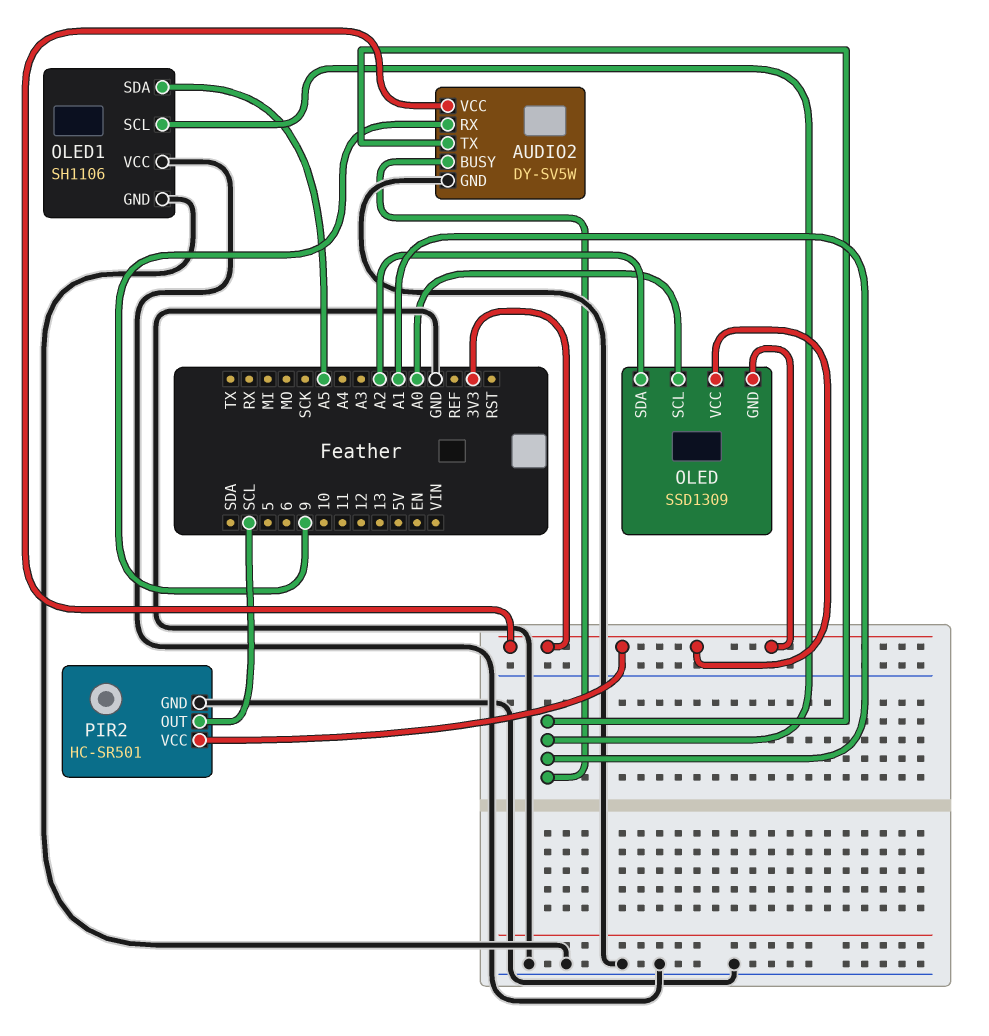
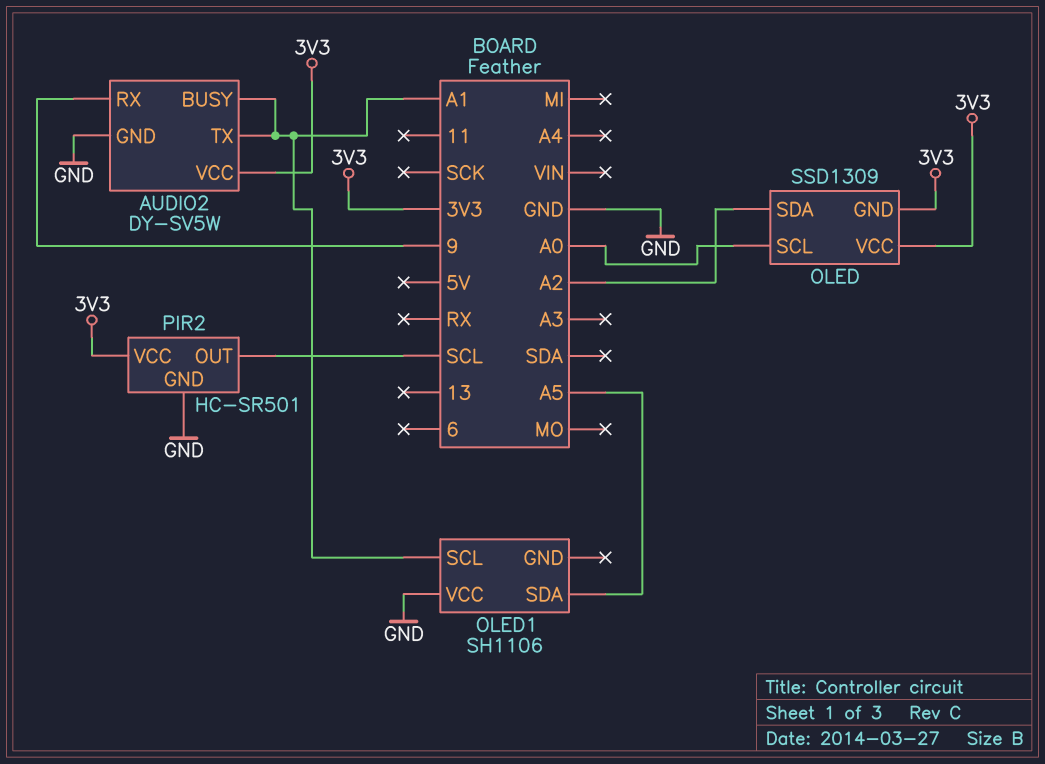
OLED1 pin GND: GND -> none

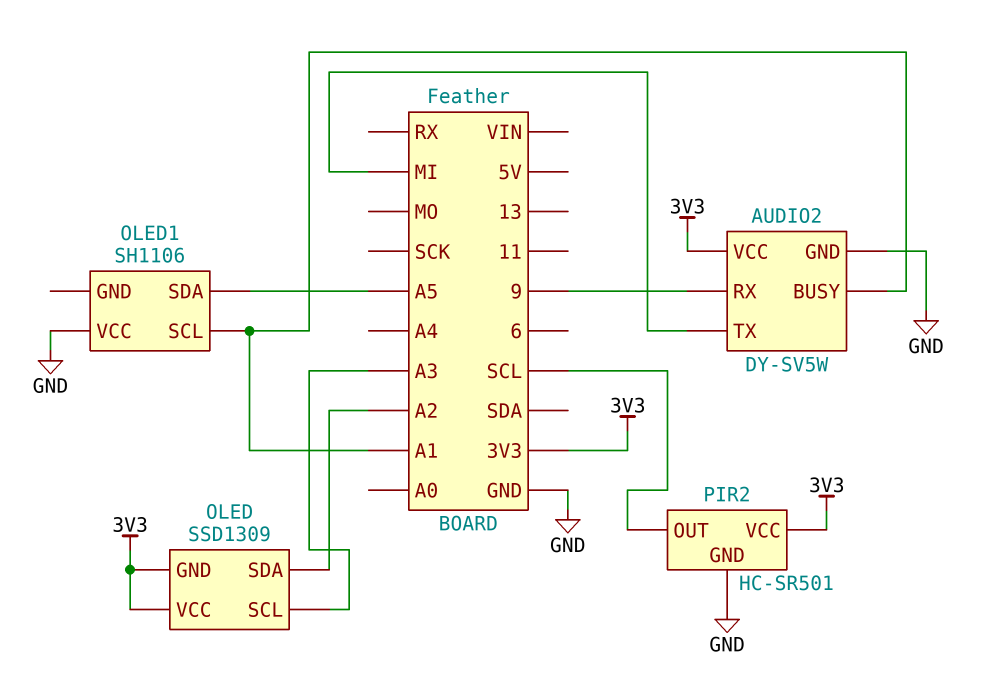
AUDIO2 pin TX: A1 -> MI
OLED pin SCL: A0 -> A3

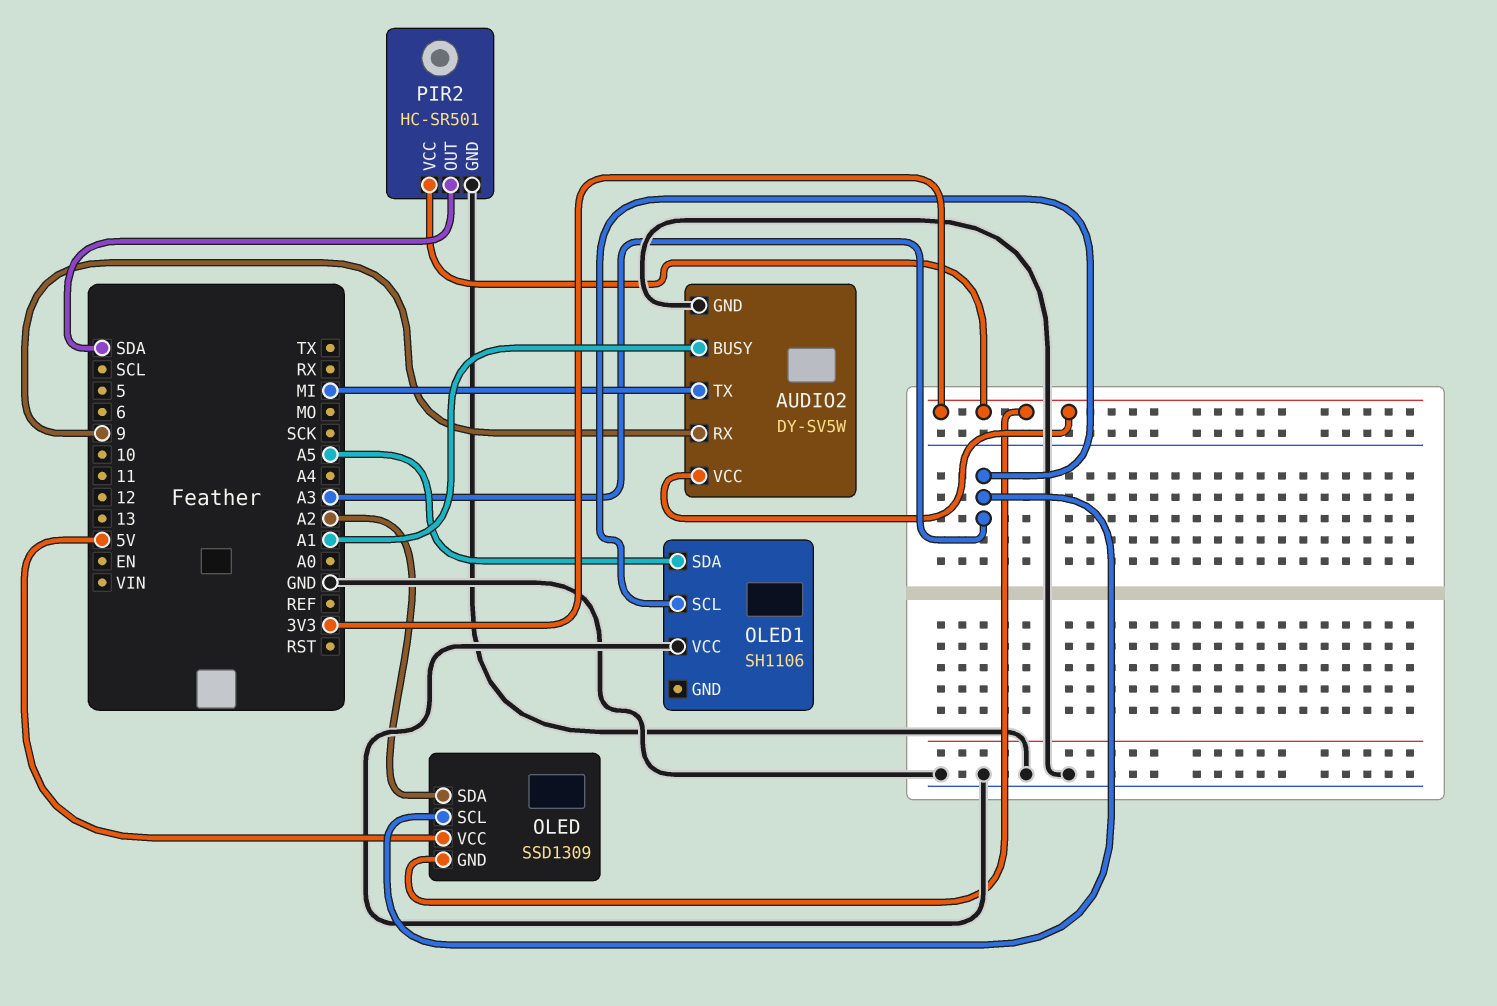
OLED pin VCC: 3V3 -> 5V
OLED1 pin SCL: A1 -> A3
PIR2 pin OUT: SCL -> SDA

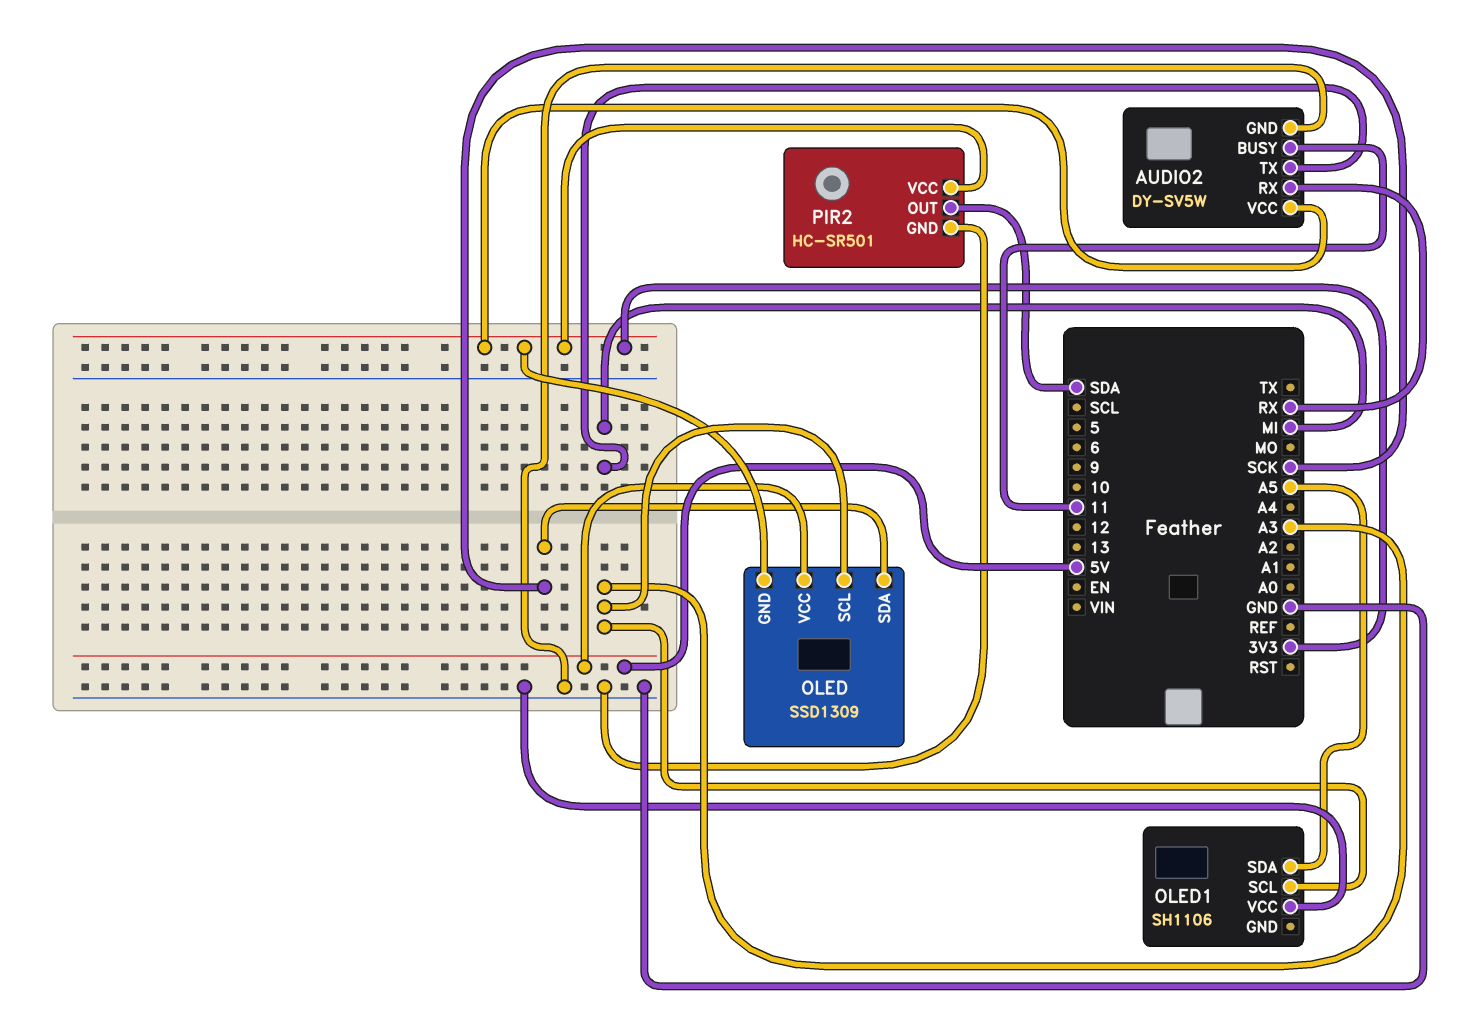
AUDIO2 pin BUSY: A1 -> 11
AUDIO2 pin RX: 9 -> RX
OLED pin SDA: A2 -> SCK

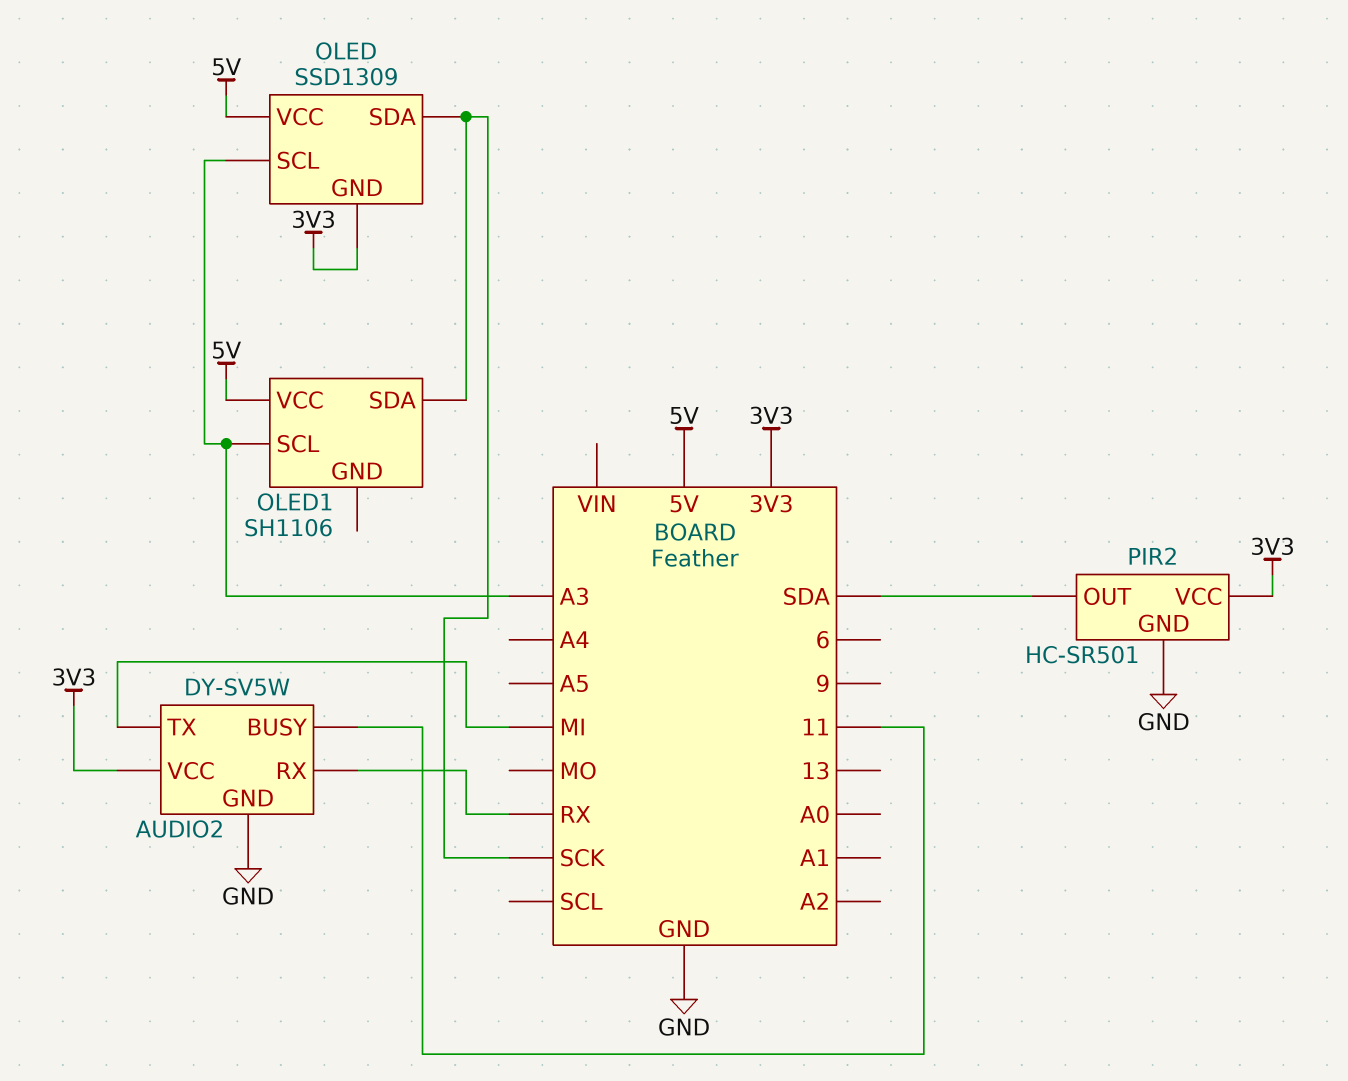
OLED1 pin SDA: A5 -> SCK
OLED1 pin VCC: GND -> 5V

